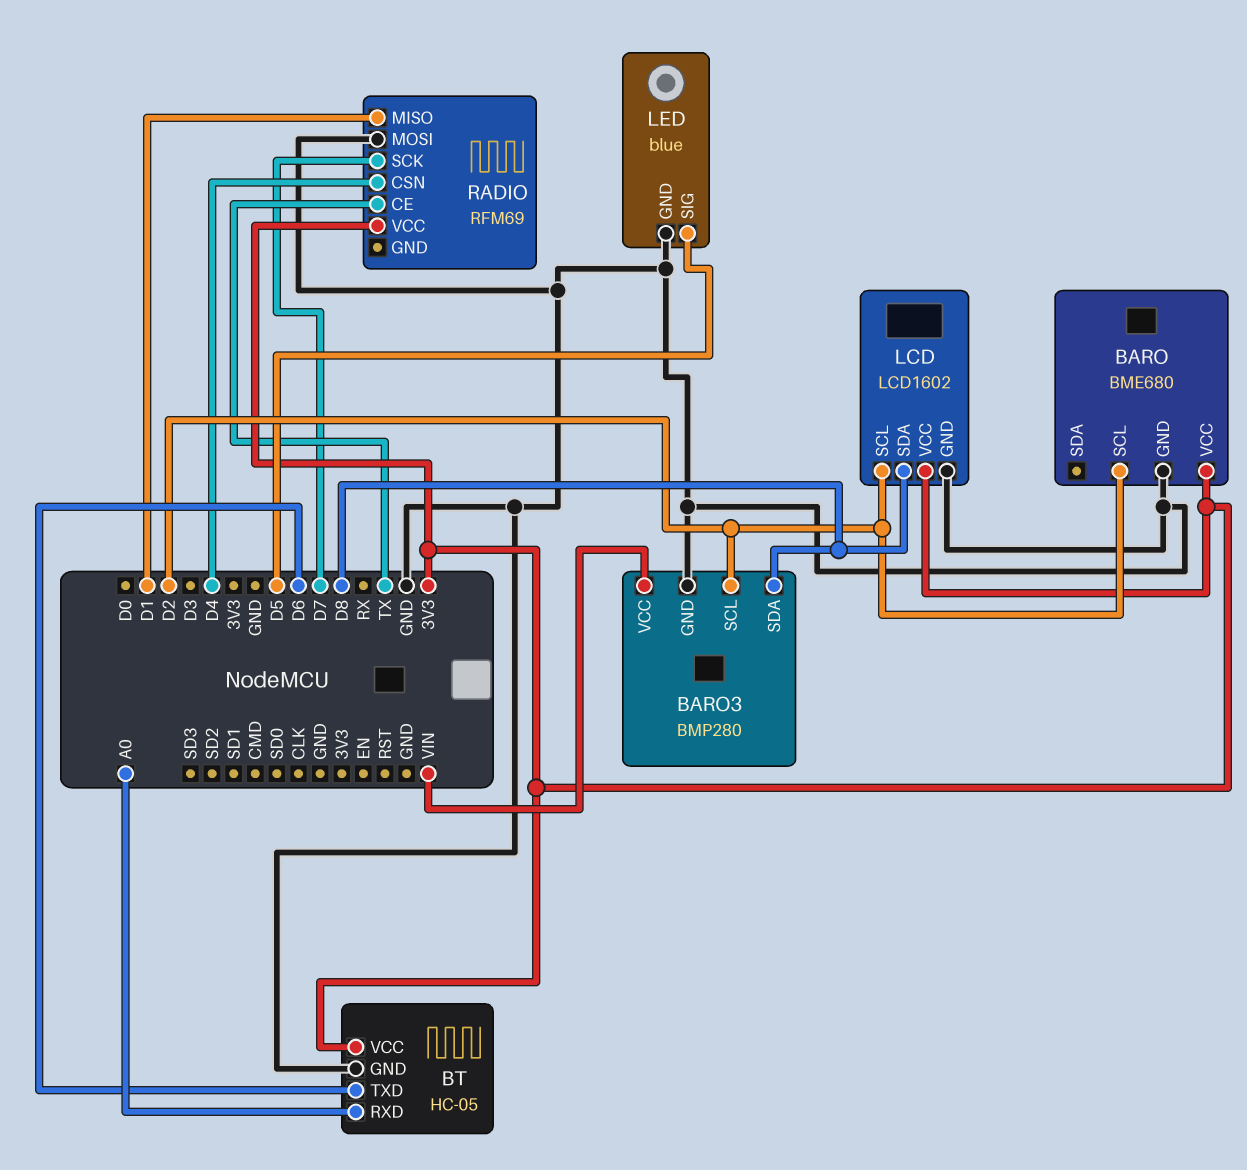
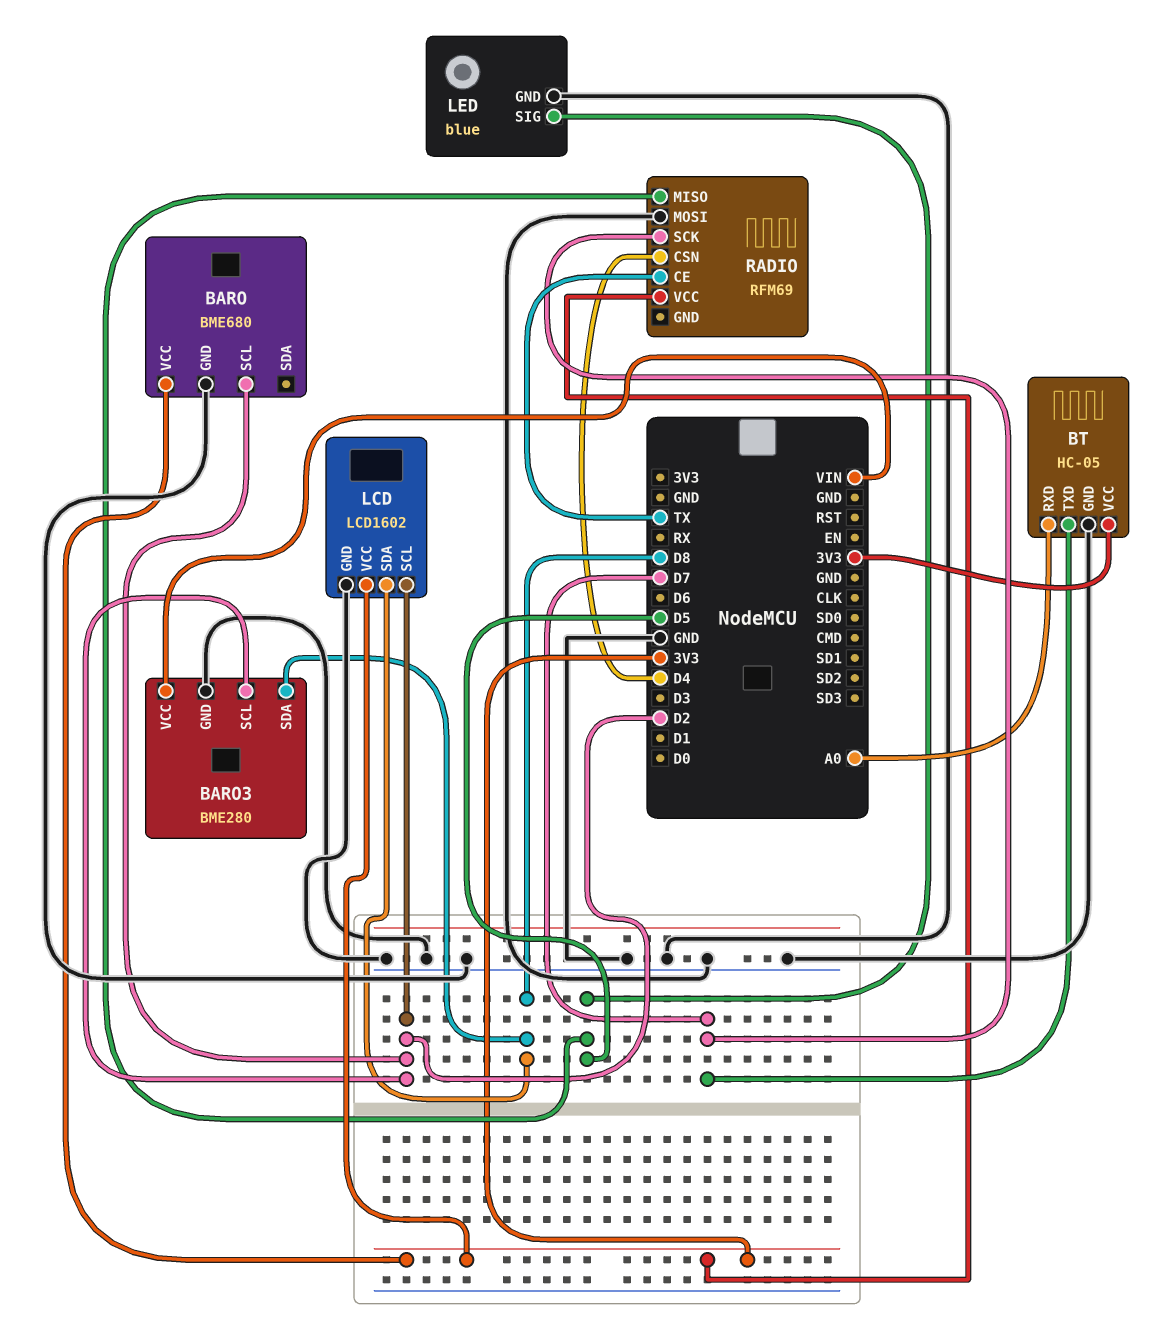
BARO3: BMP280 -> BME280
BT pin TXD: D6 -> D7
RADIO pin MISO: D1 -> D5

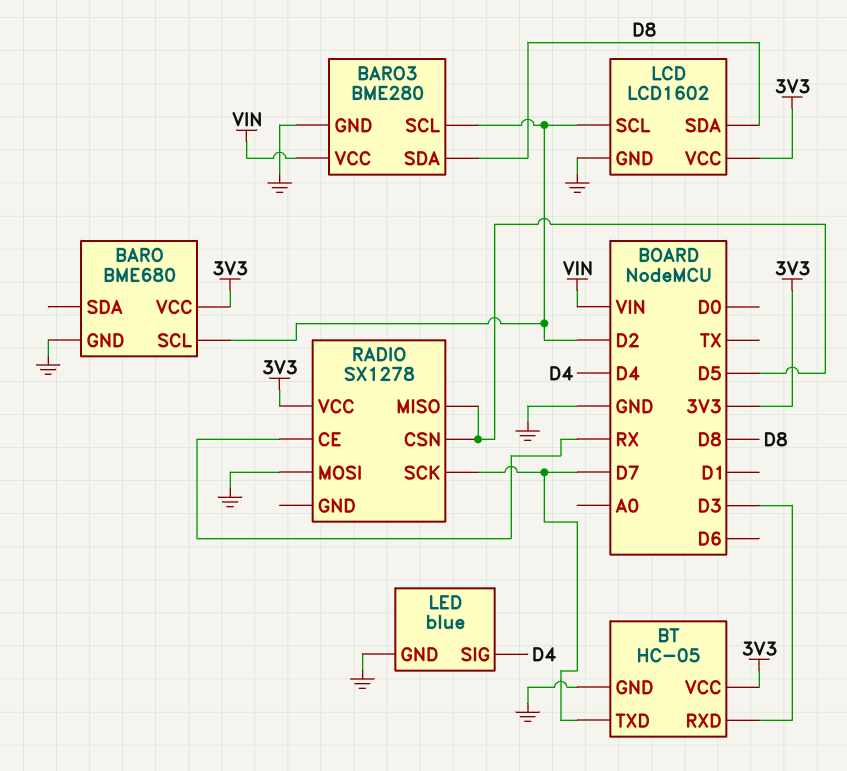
BT pin RXD: A0 -> D3
LED pin SIG: D5 -> D4
RADIO: RFM69 -> SX1278
RADIO pin CE: TX -> RX
RADIO pin CSN: D4 -> D5

